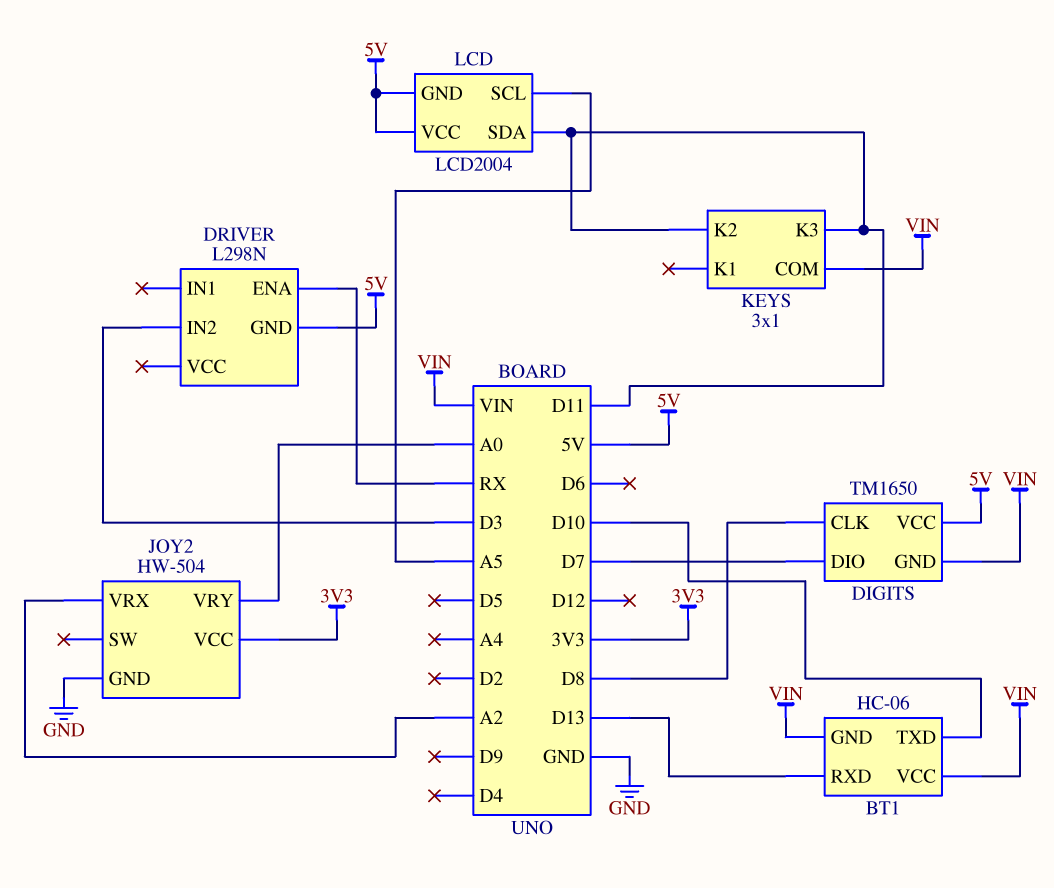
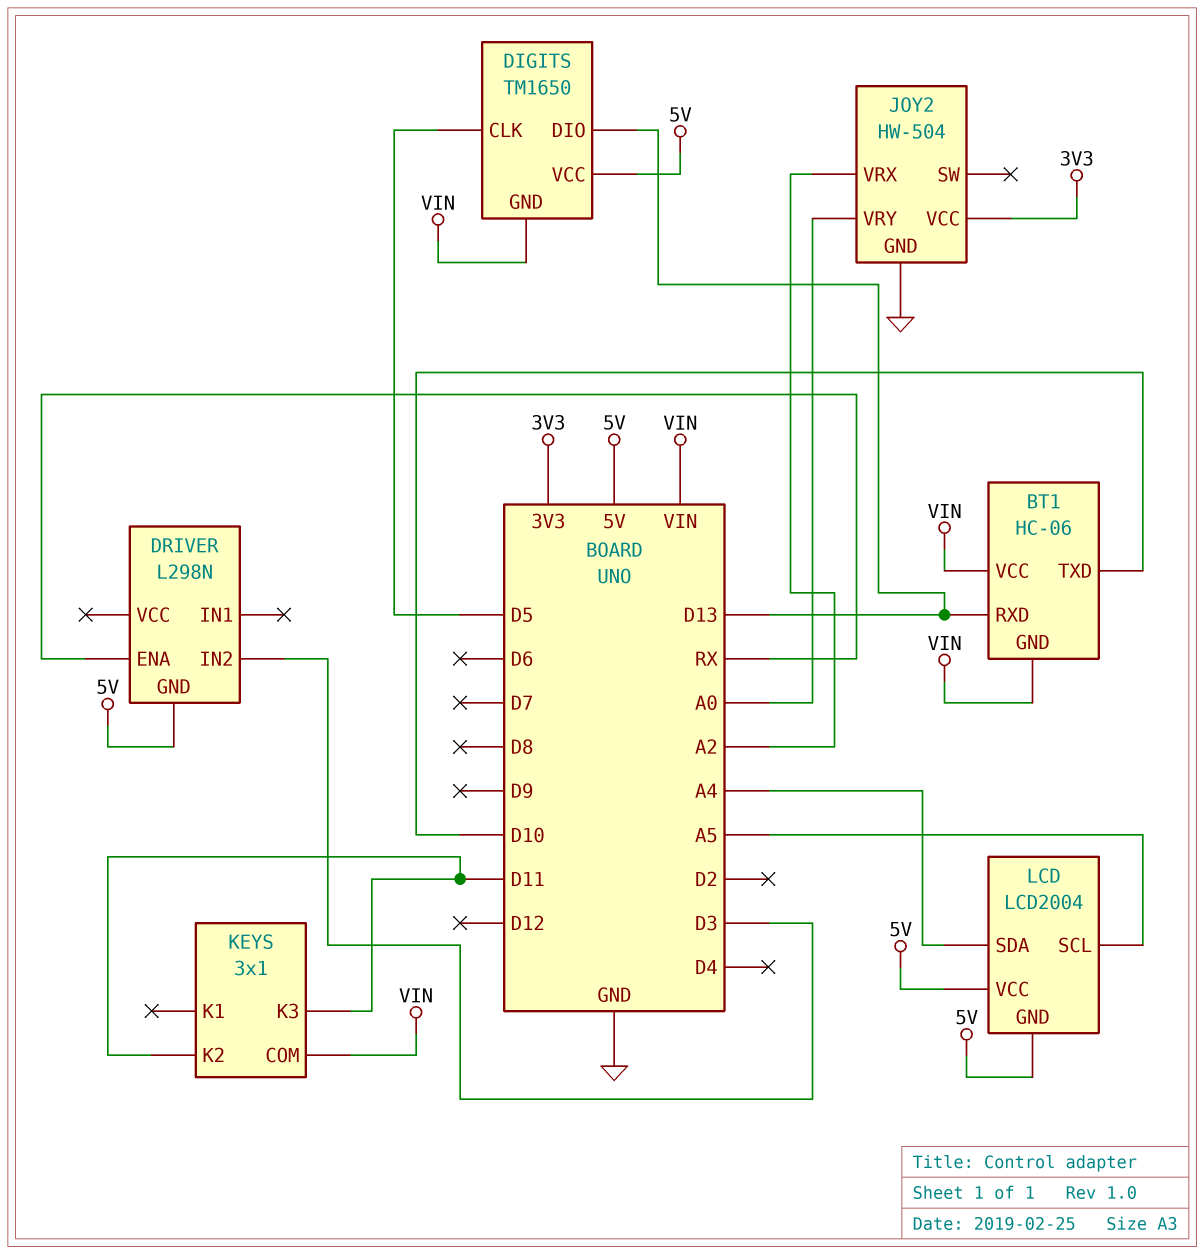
DIGITS pin CLK: D8 -> D5
DIGITS pin DIO: D7 -> D13
LCD pin SDA: D11 -> A4

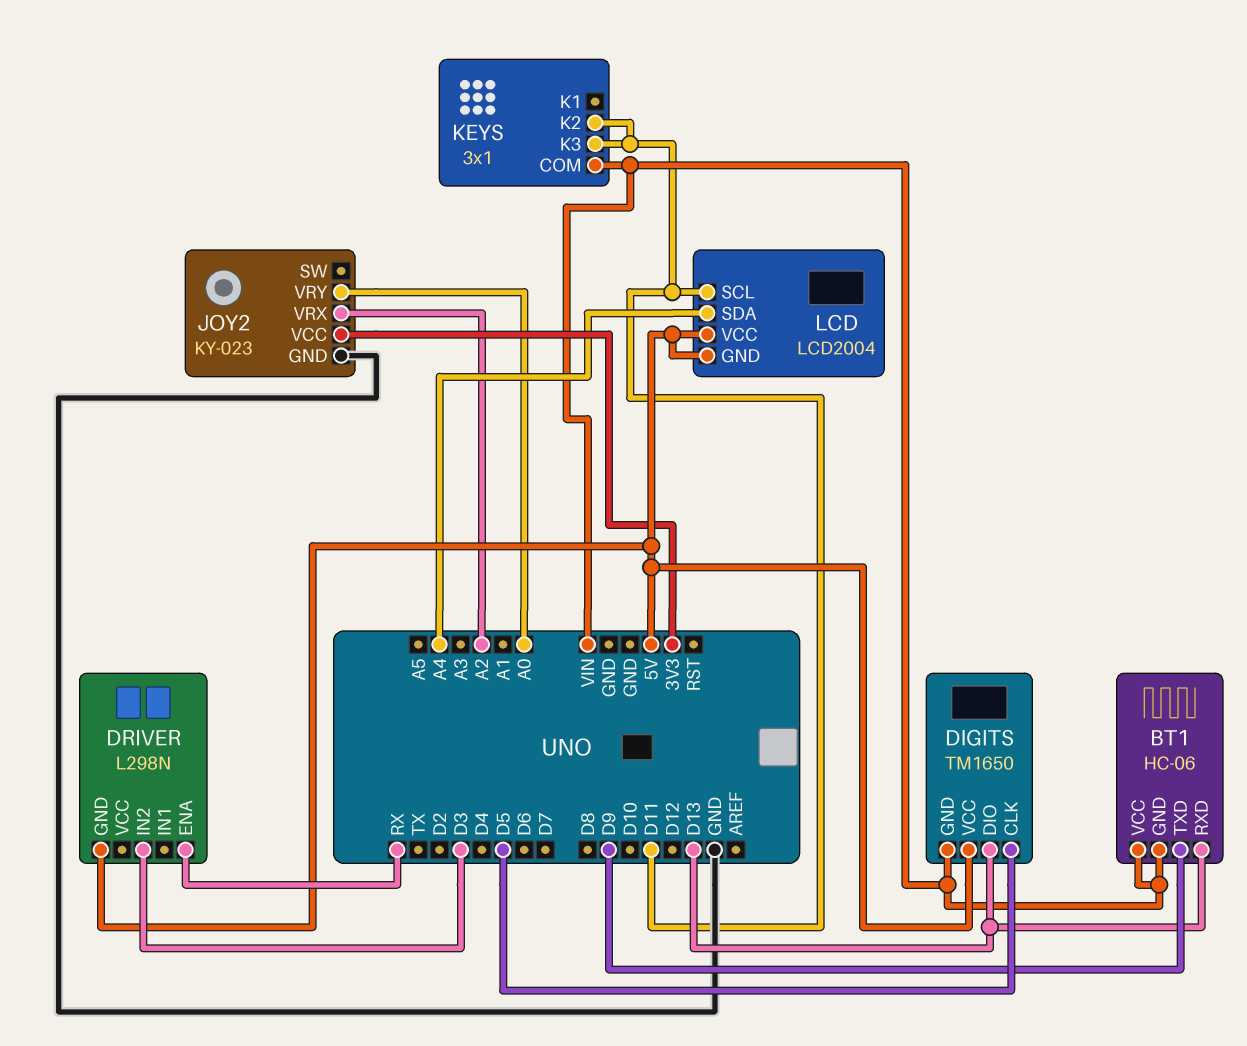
BT1 pin TXD: D10 -> D9
JOY2: HW-504 -> KY-023
LCD pin SCL: A5 -> D11

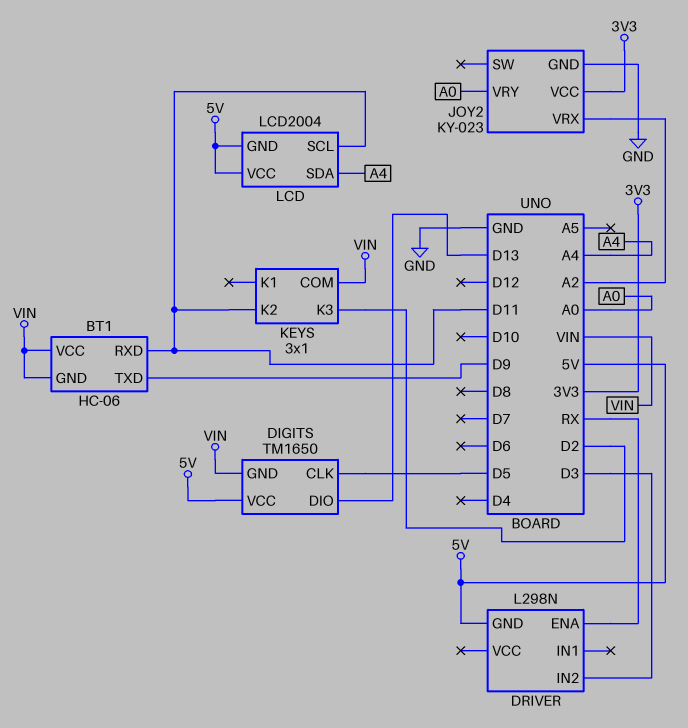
BT1 pin RXD: D13 -> D11
KEYS pin K3: D11 -> D2

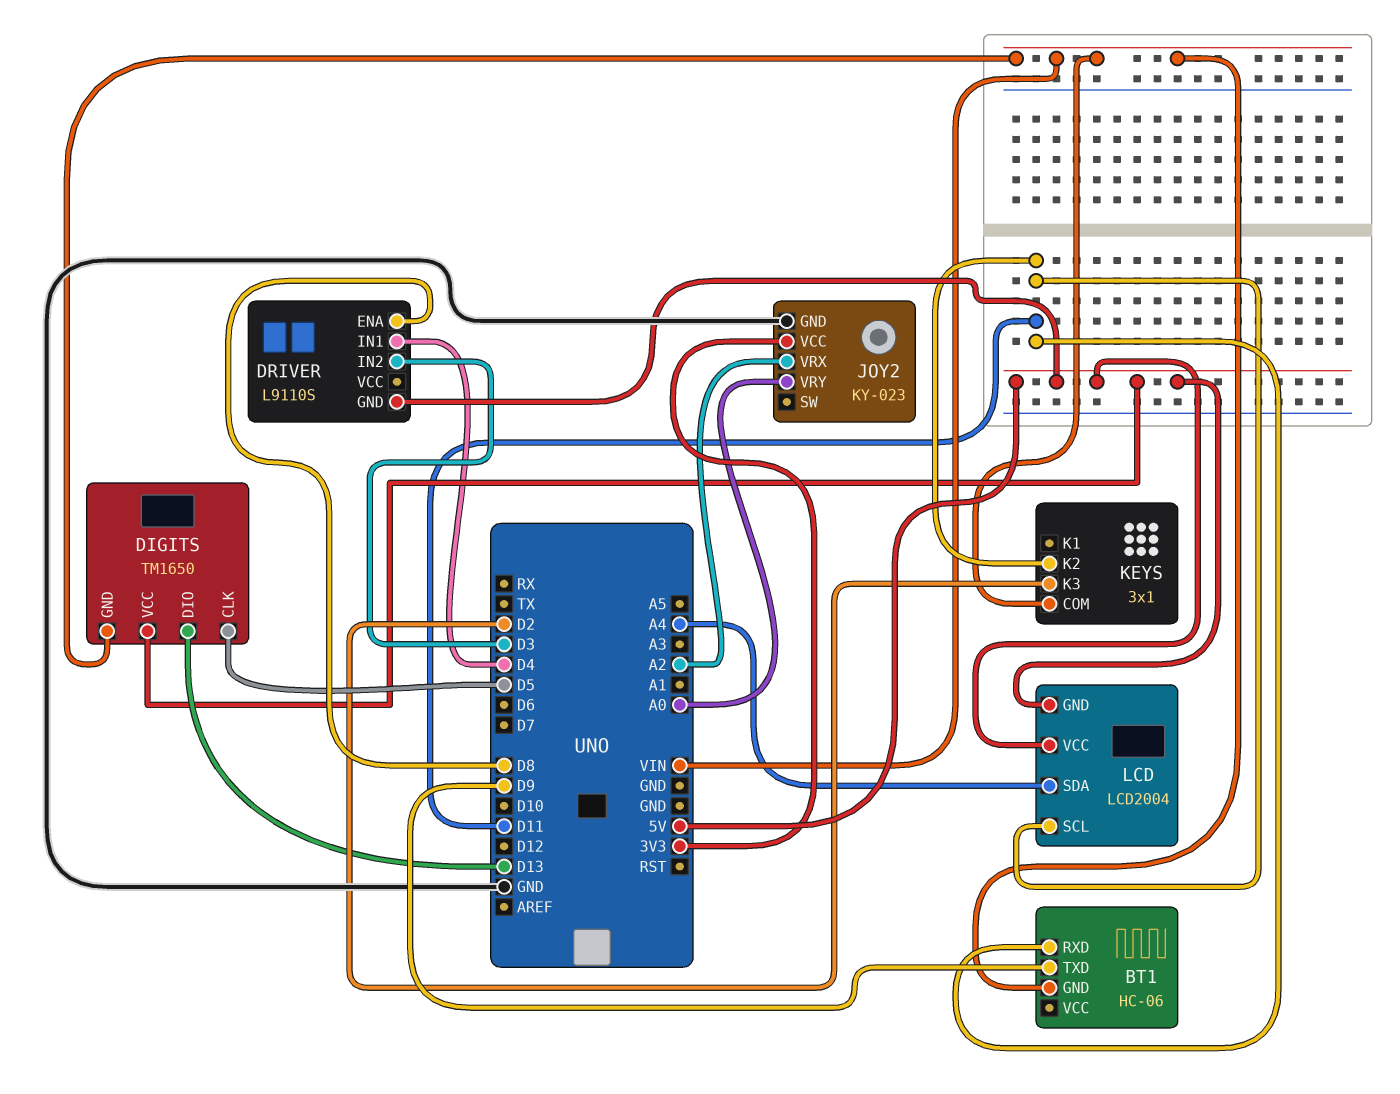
BT1 pin VCC: VIN -> none
DRIVER: L298N -> L9110S
DRIVER pin ENA: RX -> D8
DRIVER pin IN1: none -> D4

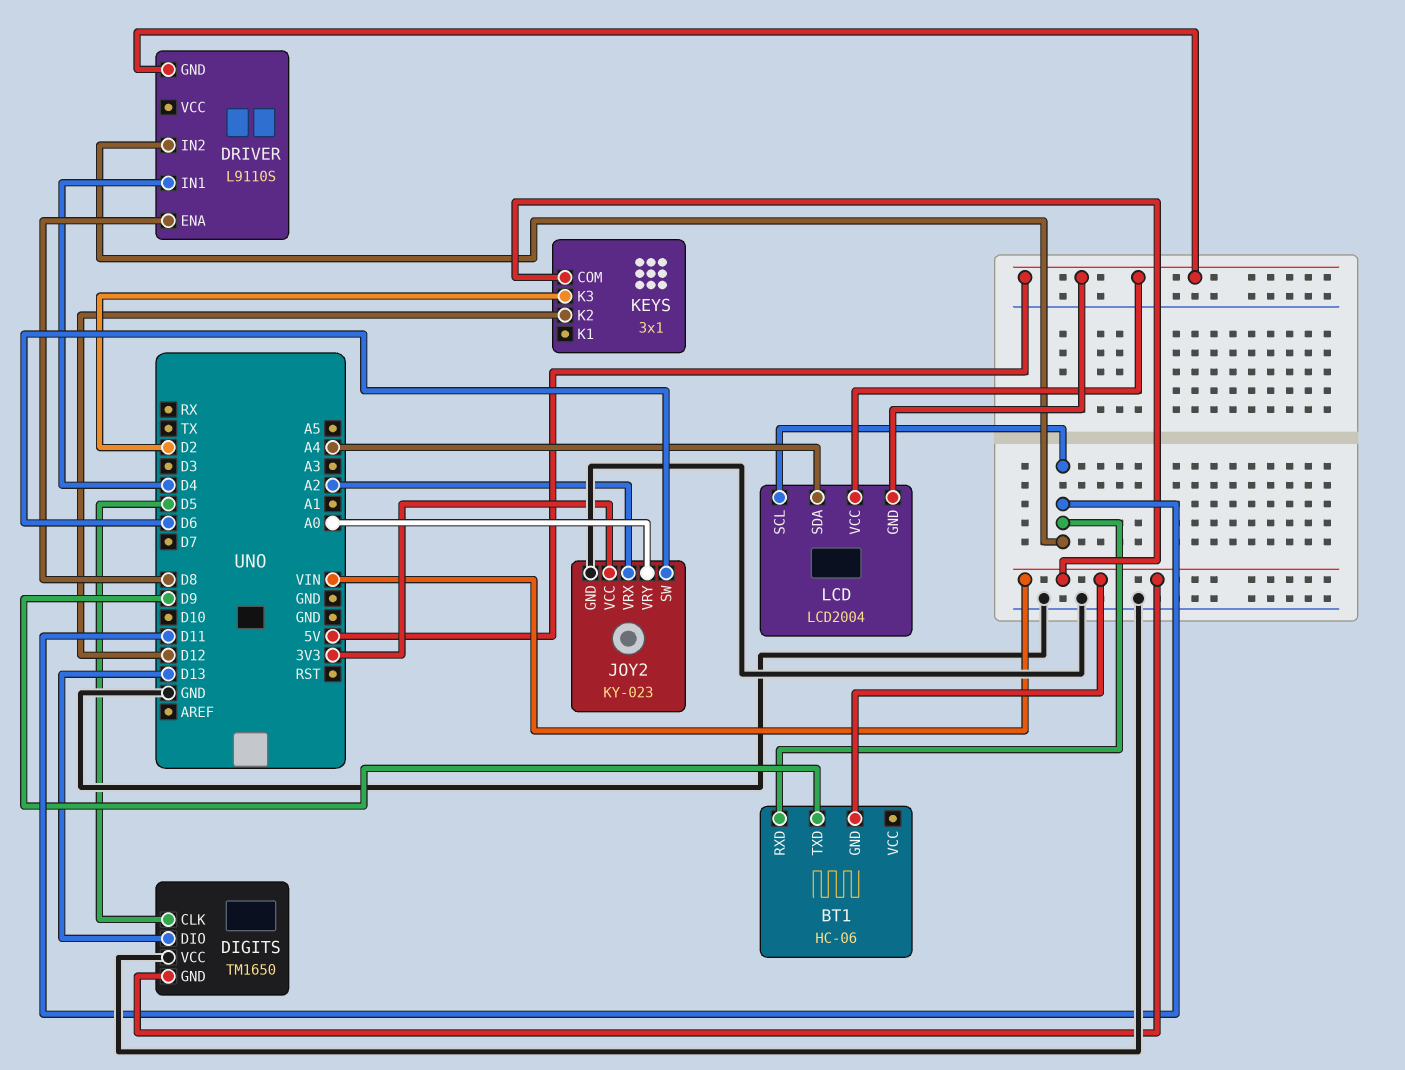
DIGITS pin VCC: 5V -> GND
DRIVER pin IN2: D3 -> D11
JOY2 pin SW: none -> D6
KEYS pin K2: D11 -> D12

